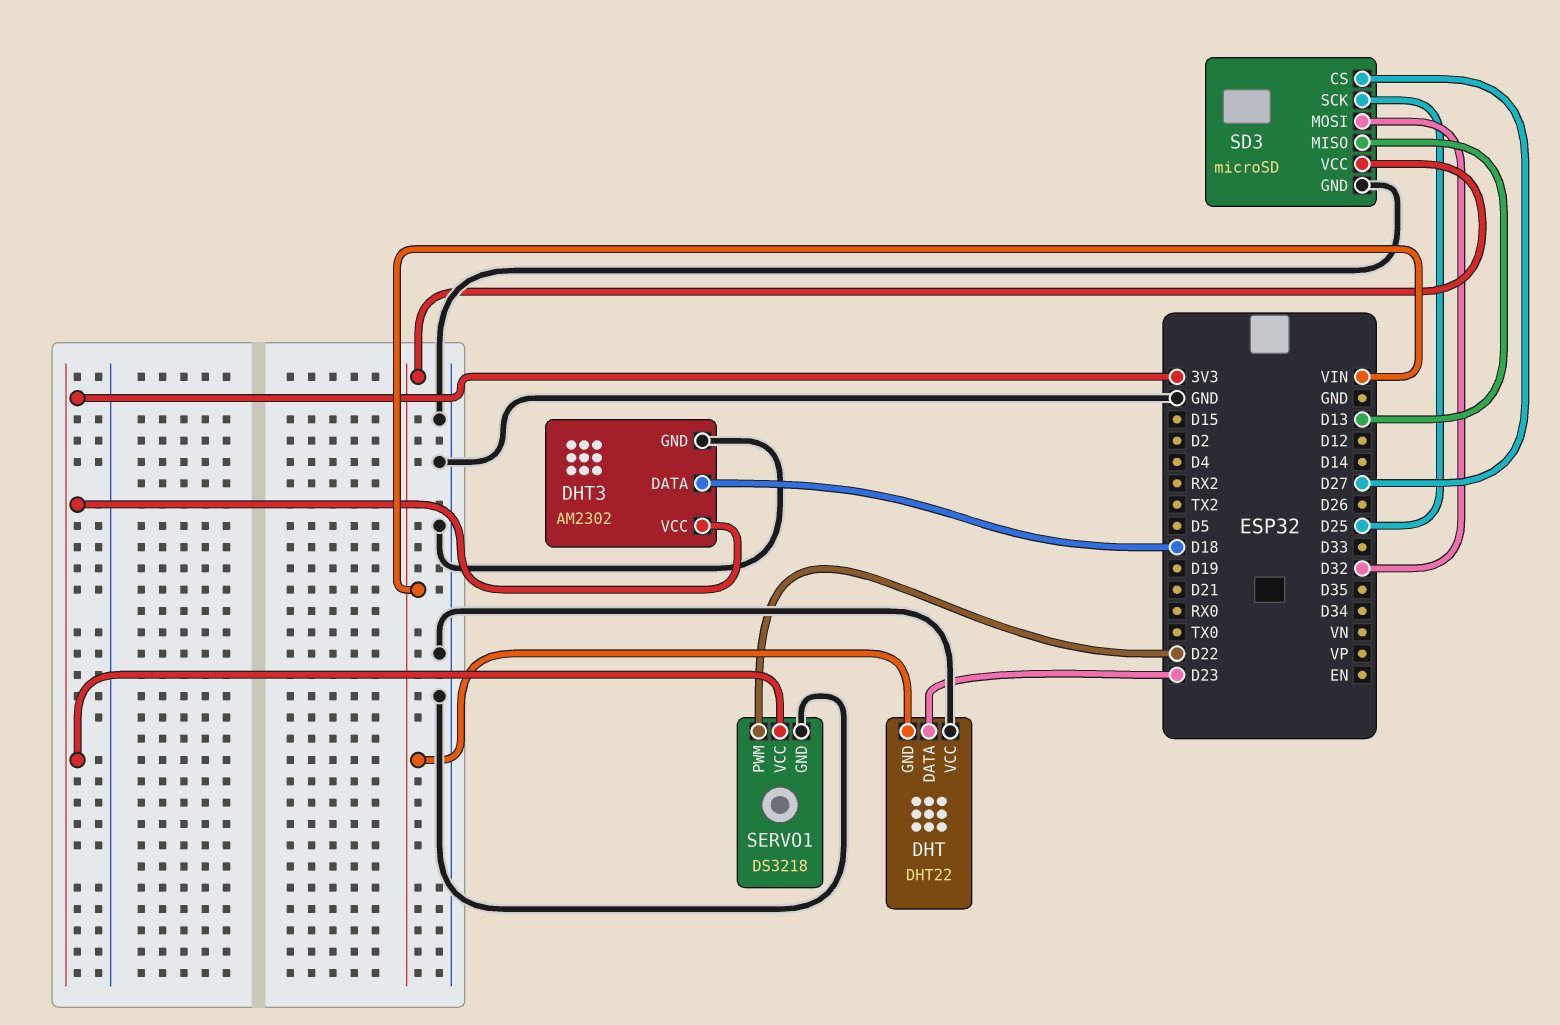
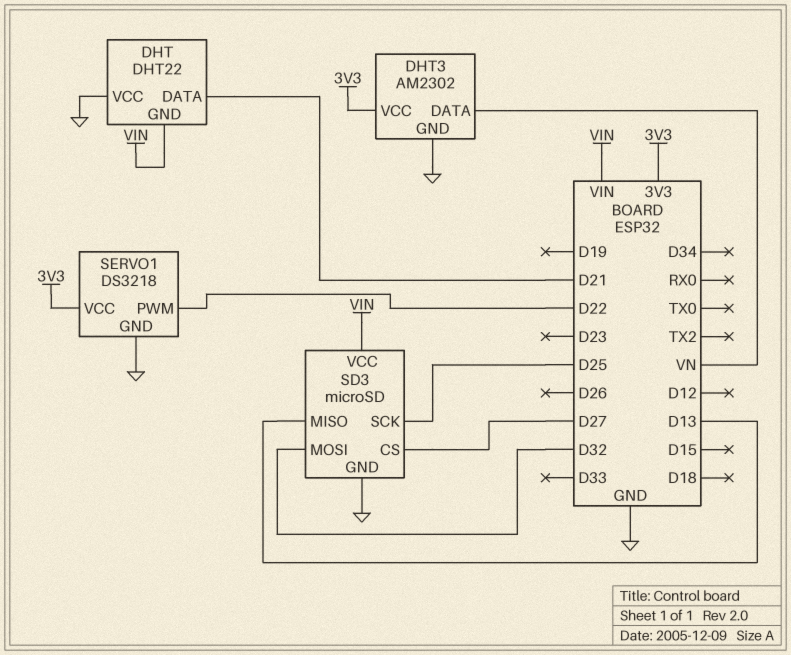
DHT pin DATA: D23 -> D21
DHT3 pin DATA: D18 -> VN

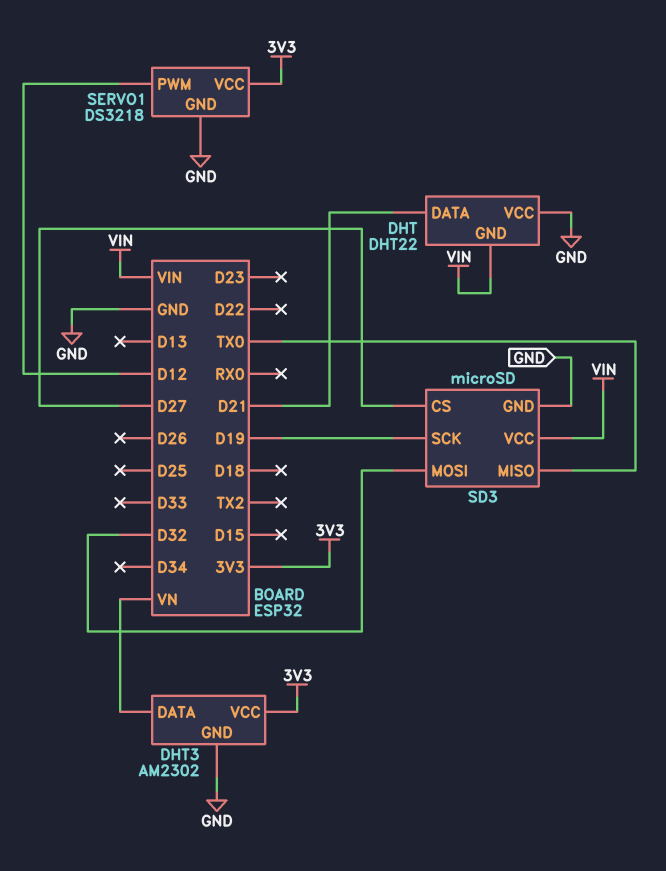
SD3 pin MISO: D13 -> TX0
SD3 pin SCK: D25 -> D19
SERVO1 pin PWM: D22 -> D12

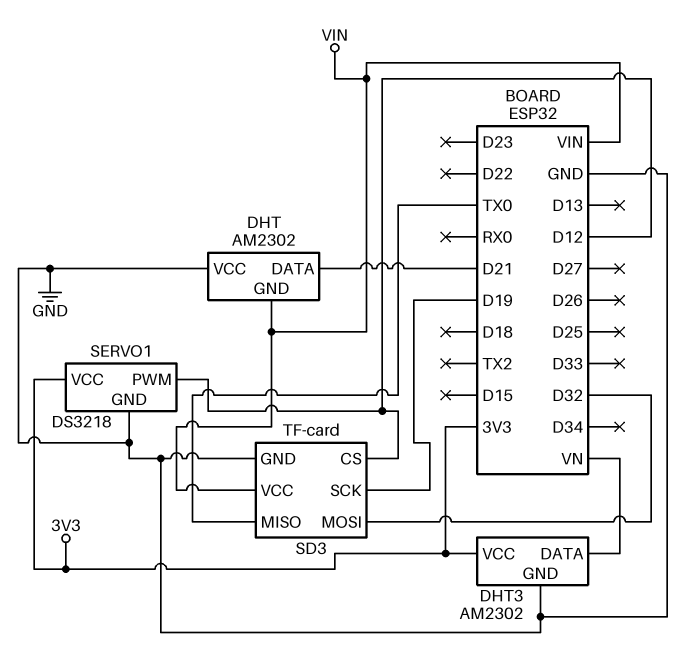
DHT: DHT22 -> AM2302
SD3: microSD -> TF-card
SD3 pin CS: D27 -> D12

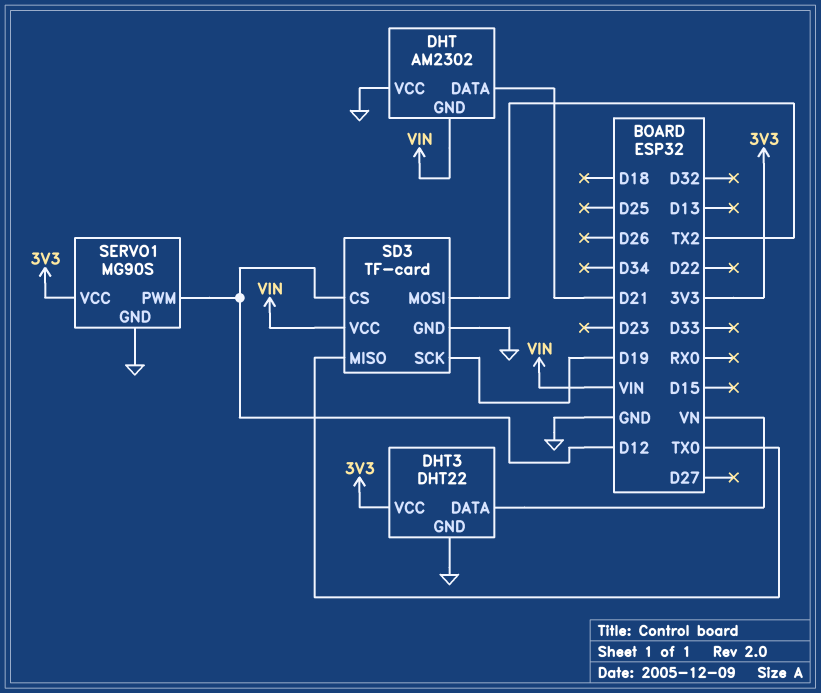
DHT3: AM2302 -> DHT22
SD3 pin MOSI: D32 -> TX2
SERVO1: DS3218 -> MG90S

